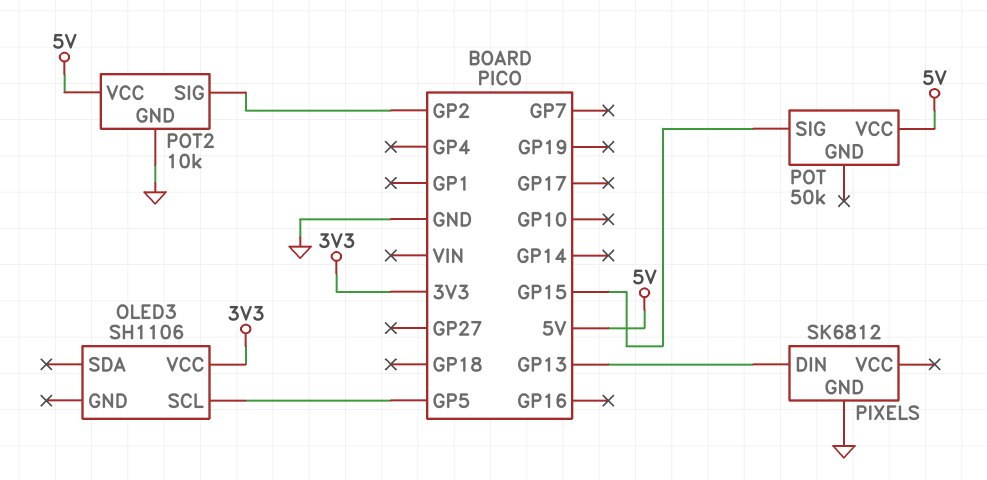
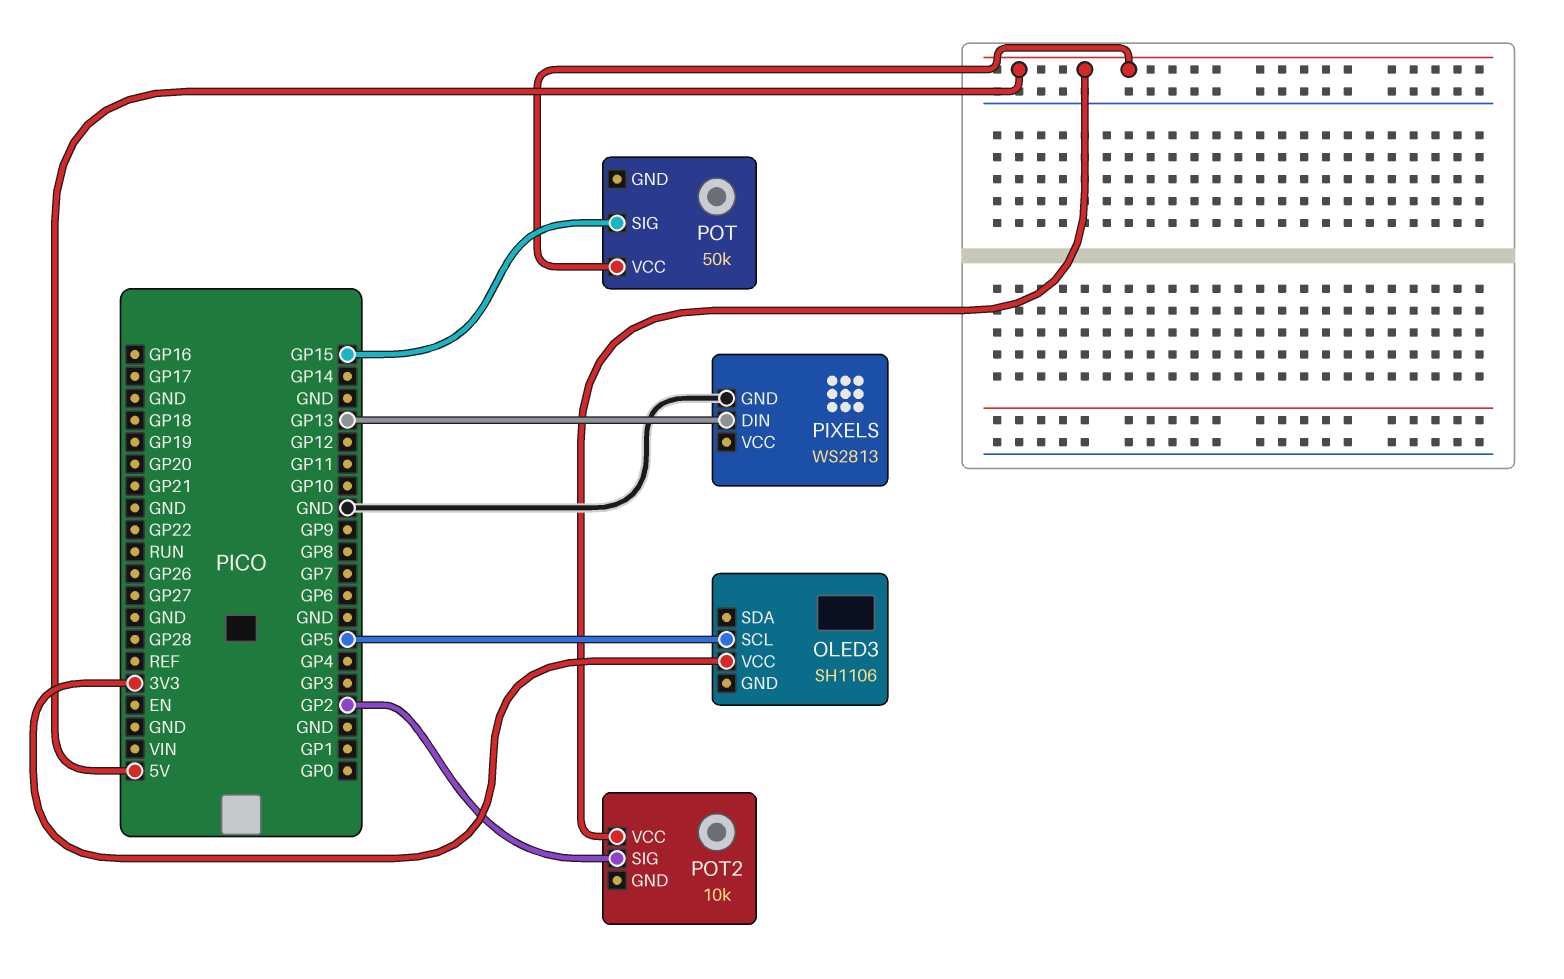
PIXELS: SK6812 -> WS2813
POT2 pin GND: GND -> none

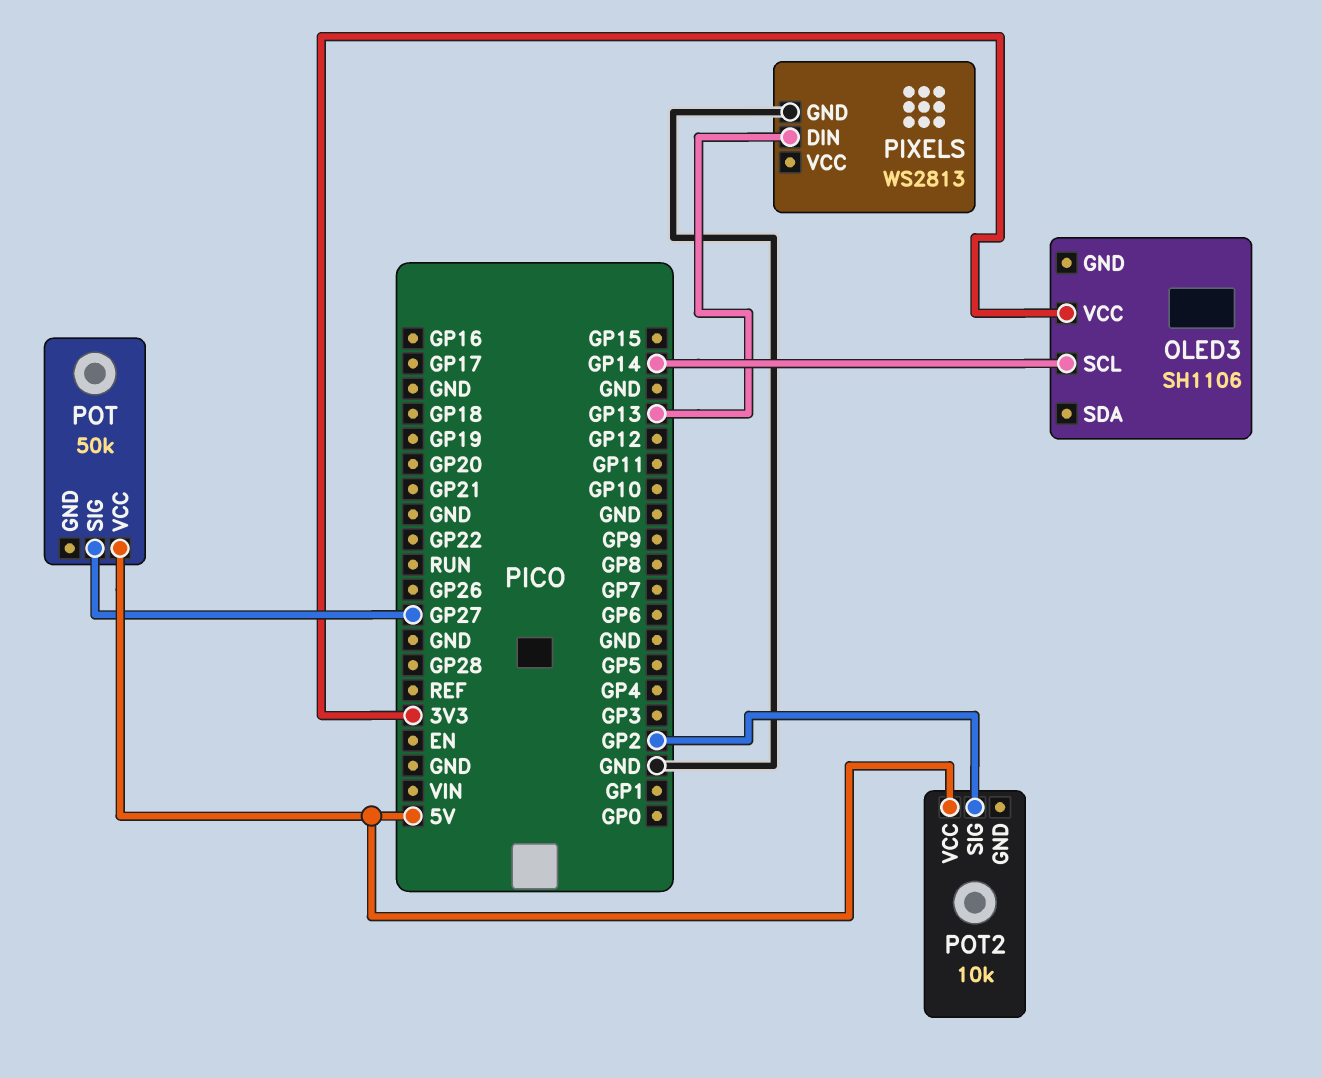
OLED3 pin SCL: GP5 -> GP14
POT pin SIG: GP15 -> GP27

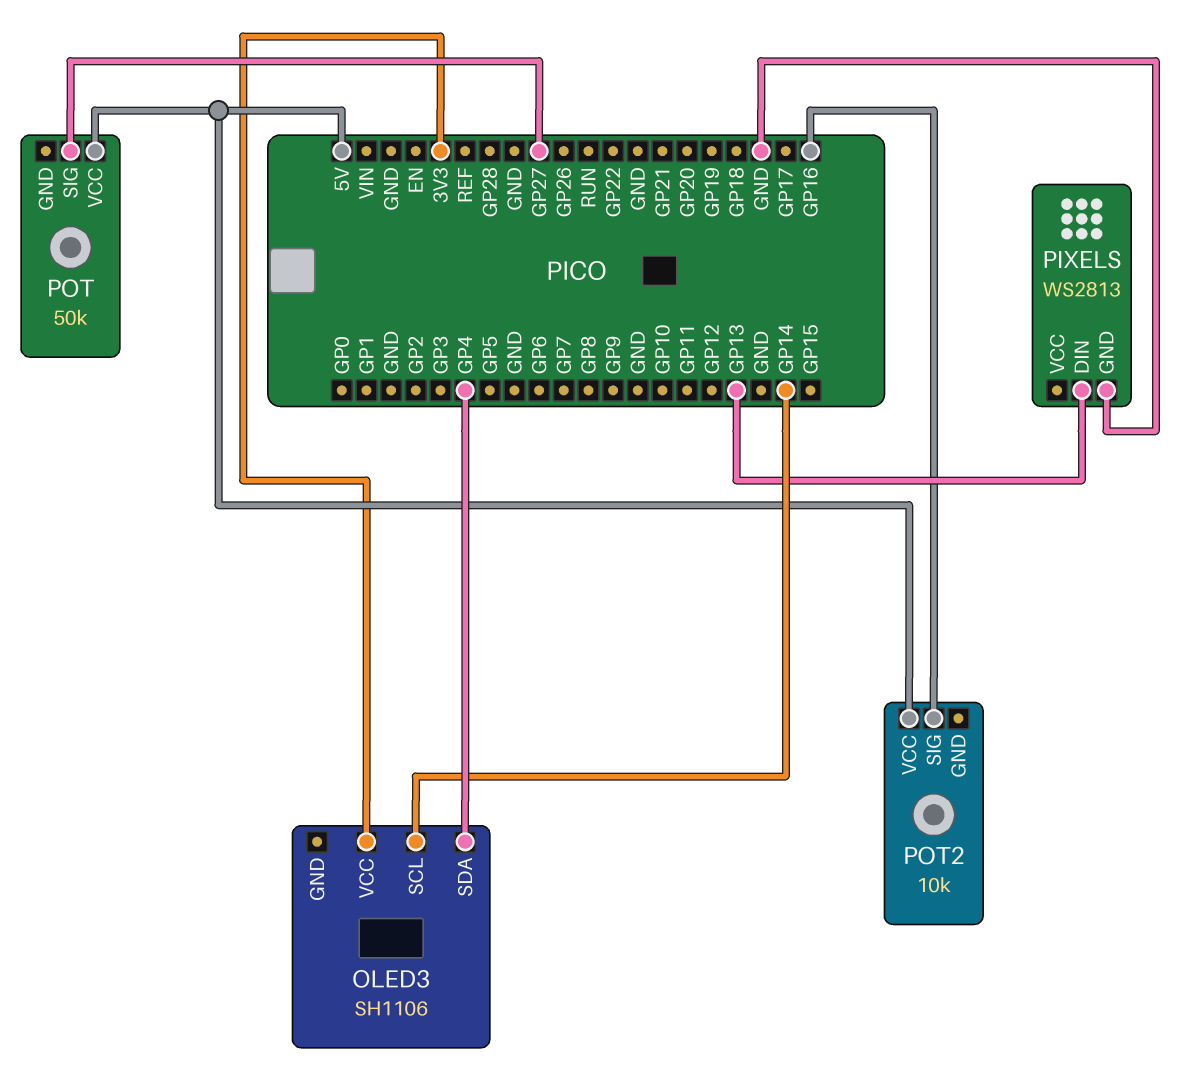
OLED3 pin SDA: none -> GP4
POT2 pin SIG: GP2 -> GP16

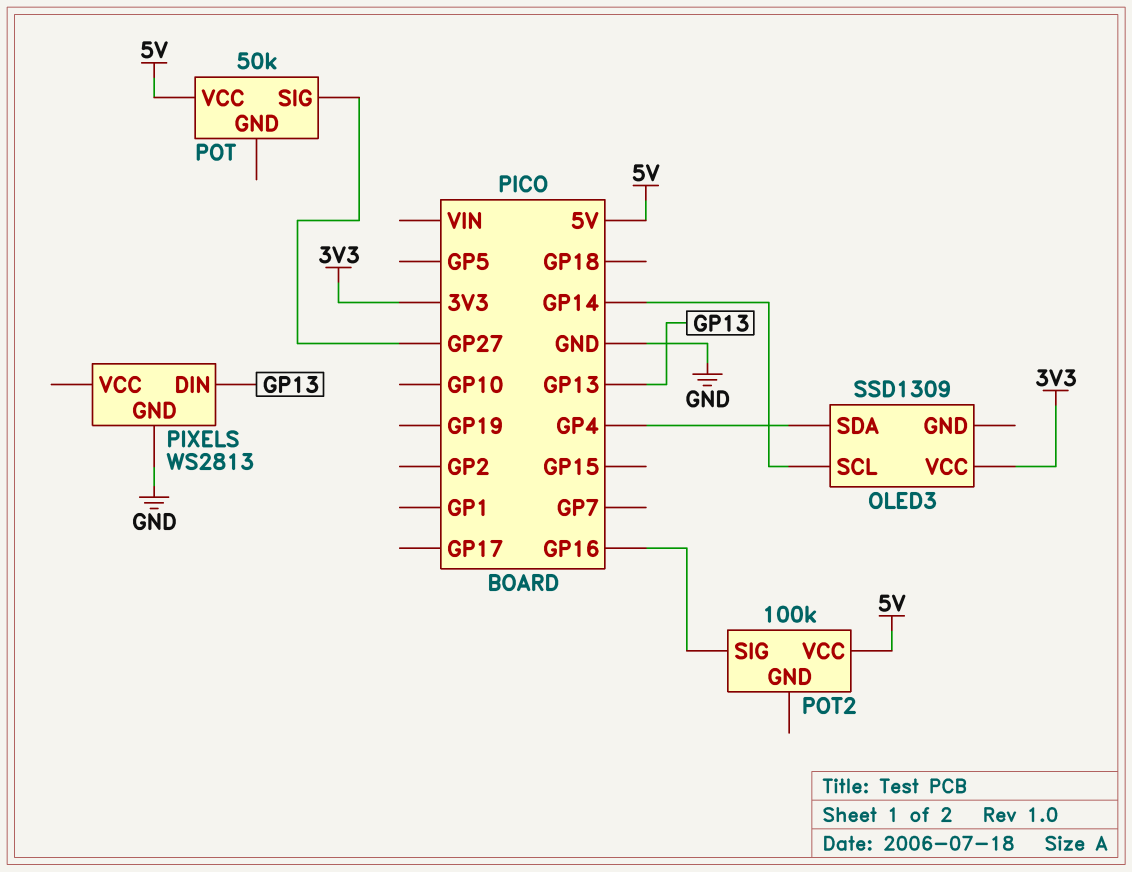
OLED3: SH1106 -> SSD1309
POT2: 10k -> 100k

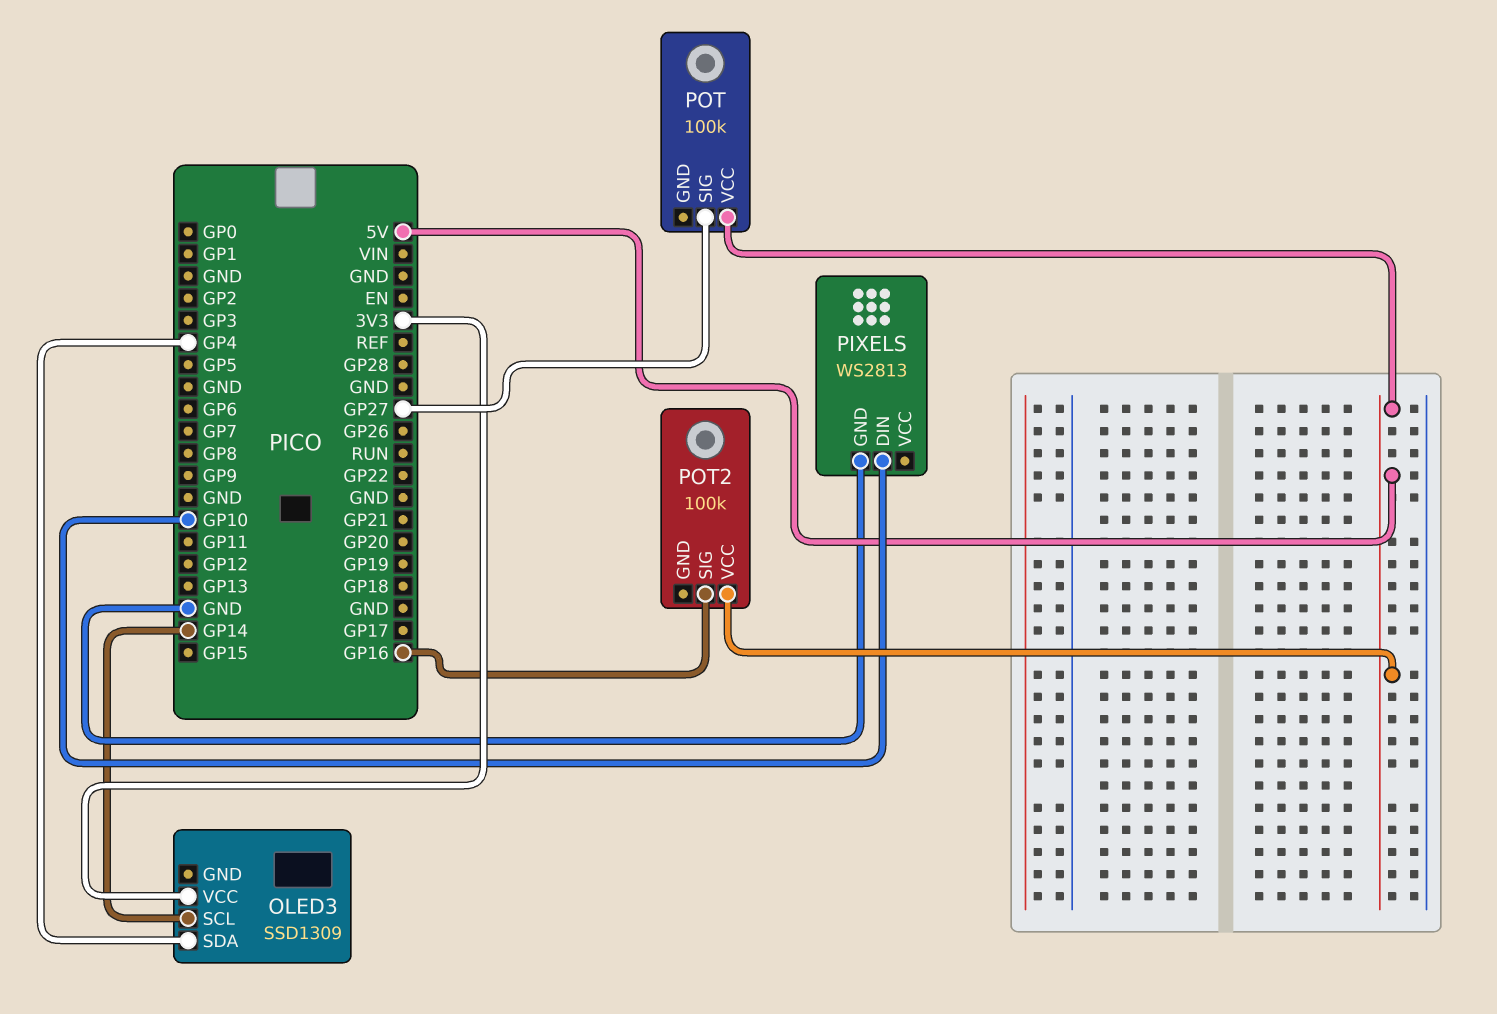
PIXELS pin DIN: GP13 -> GP10
POT: 50k -> 100k

